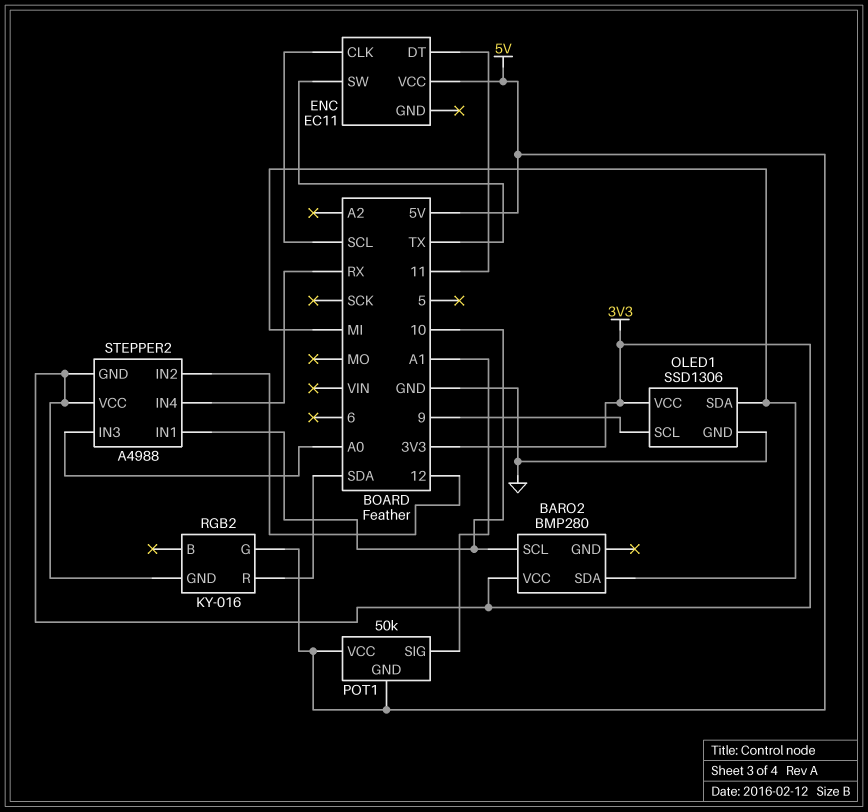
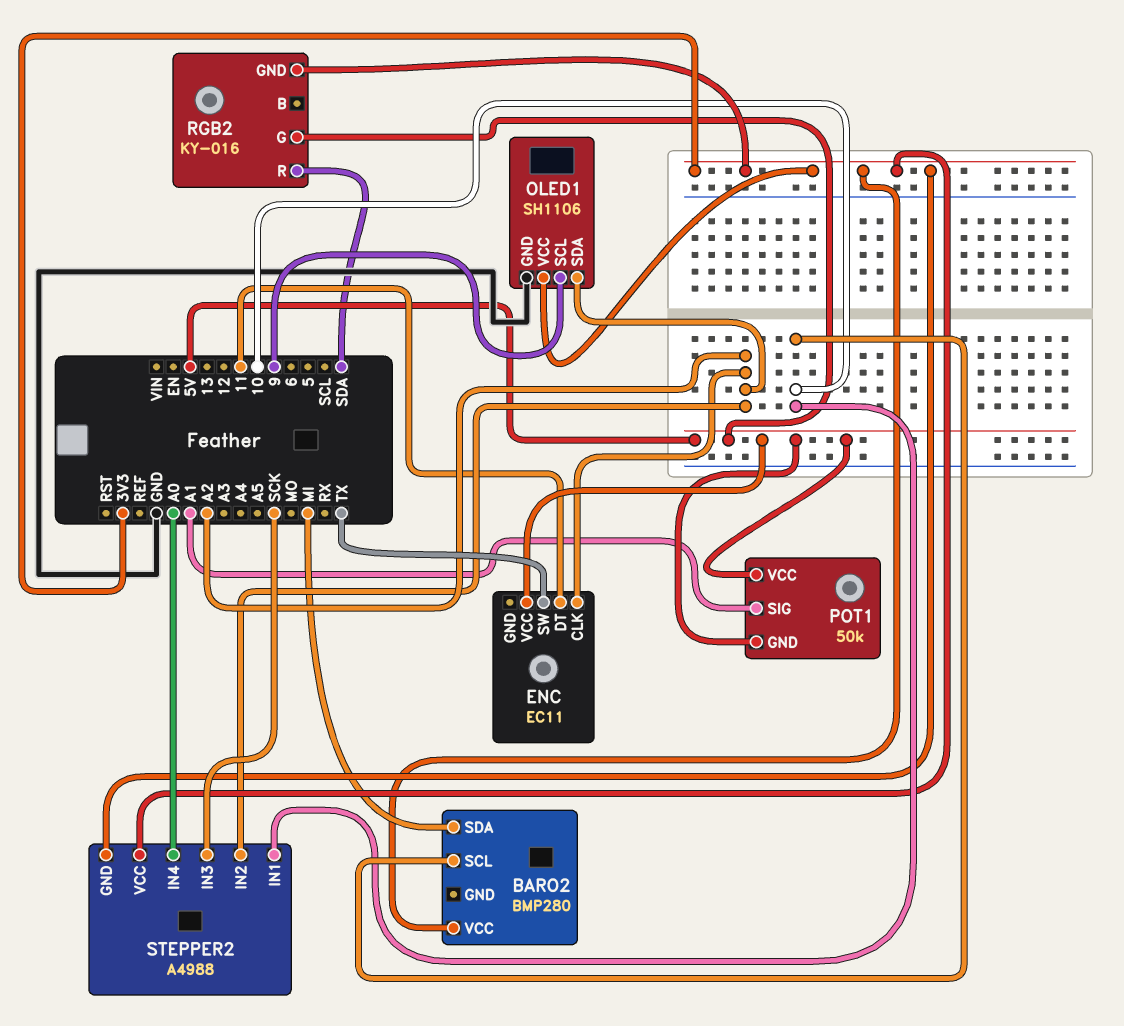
ENC pin CLK: SCL -> A2
OLED1: SSD1306 -> SH1106
OLED1 pin SDA: MI -> A2
STEPPER2 pin IN2: 12 -> A2
STEPPER2 pin IN3: A0 -> SCK
STEPPER2 pin IN4: RX -> A0

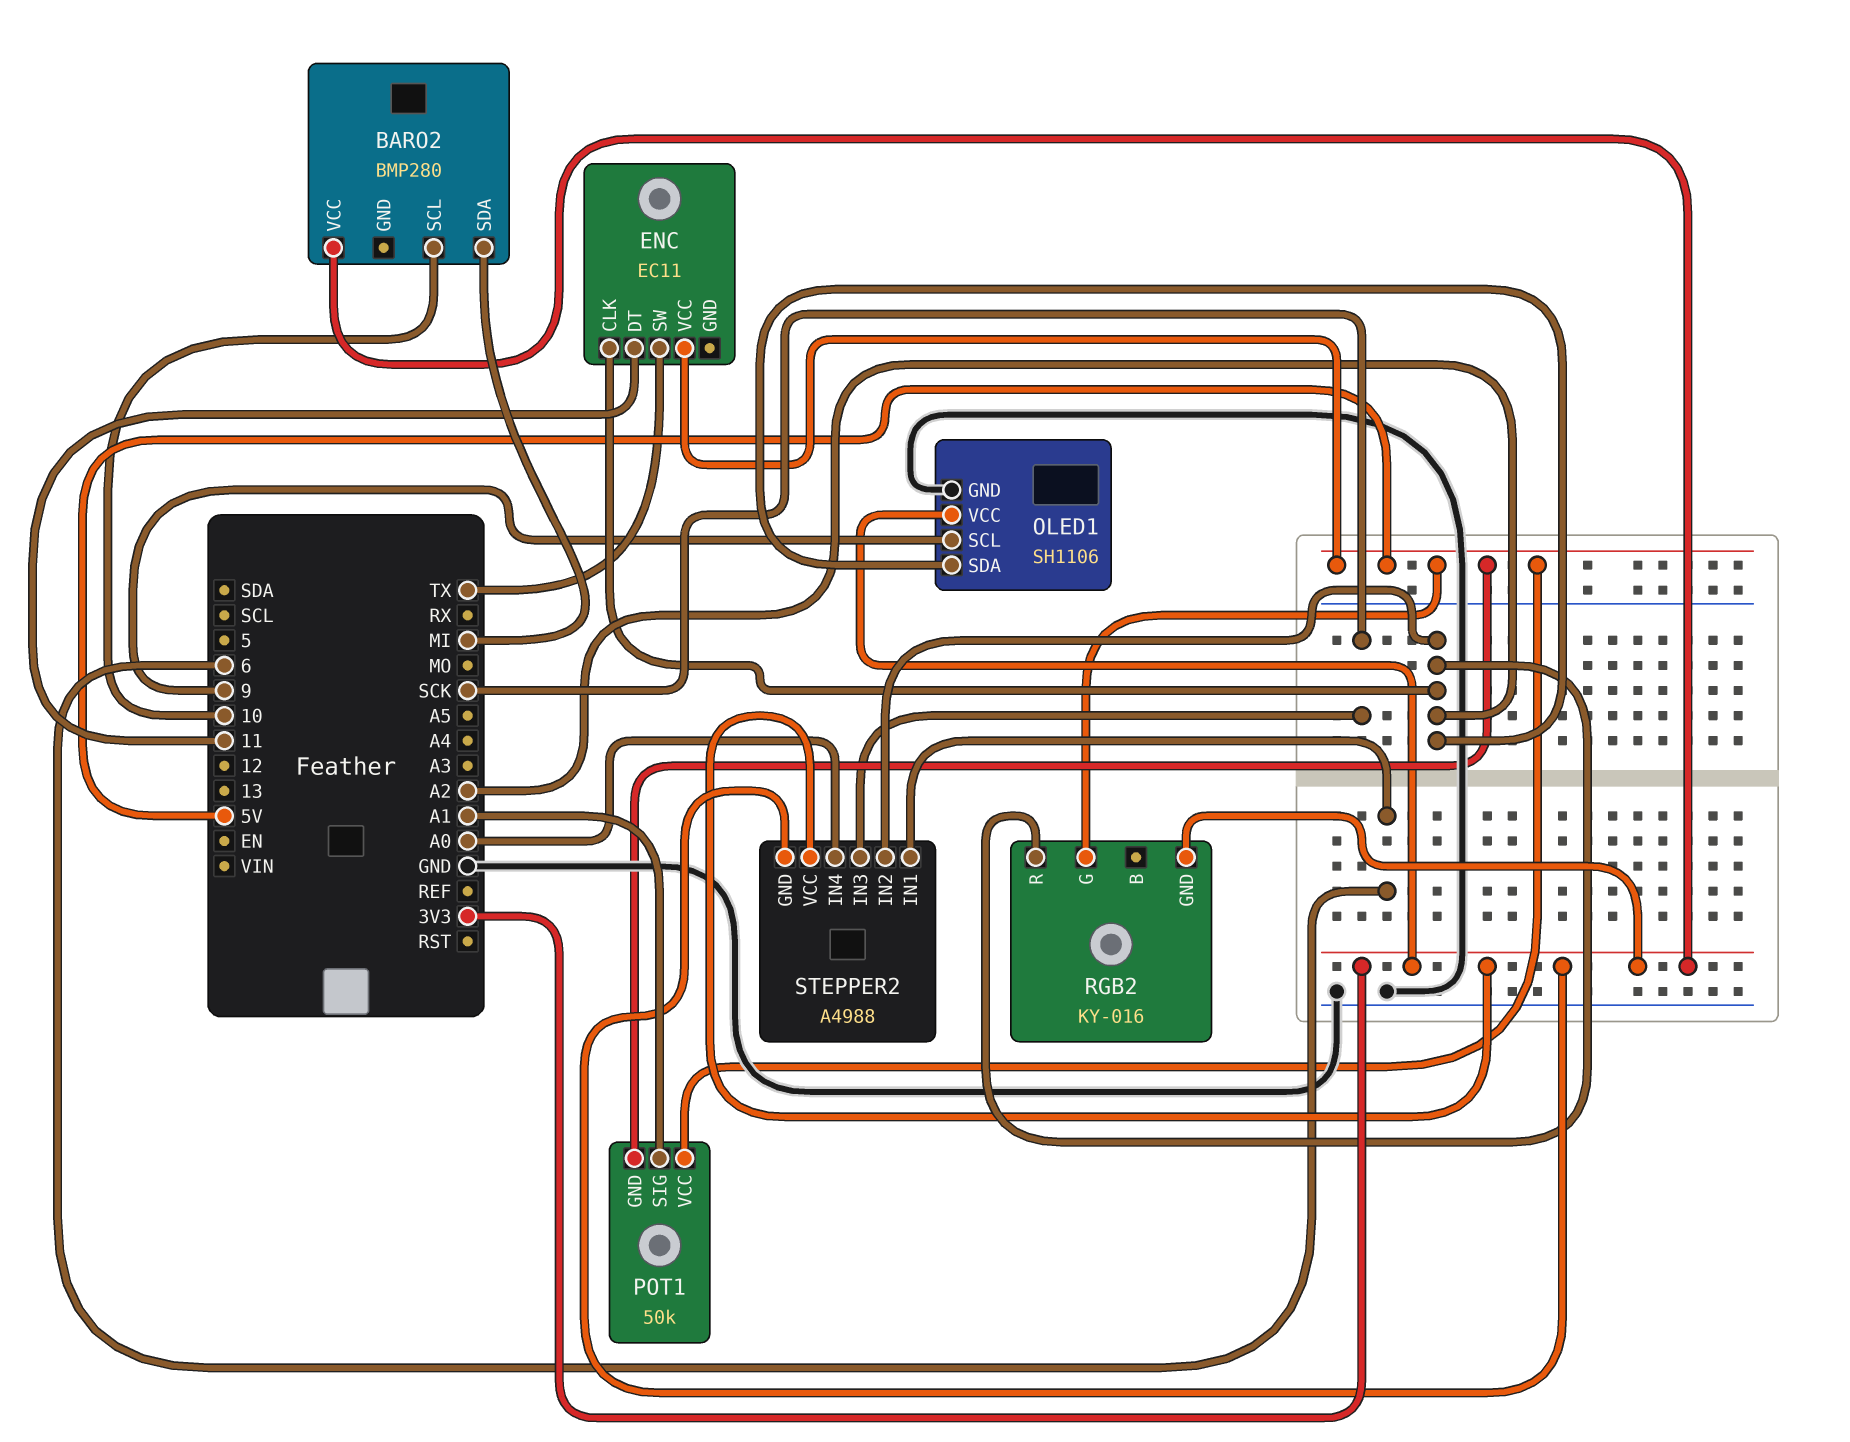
RGB2 pin R: SDA -> A2
STEPPER2 pin IN1: 10 -> 6

